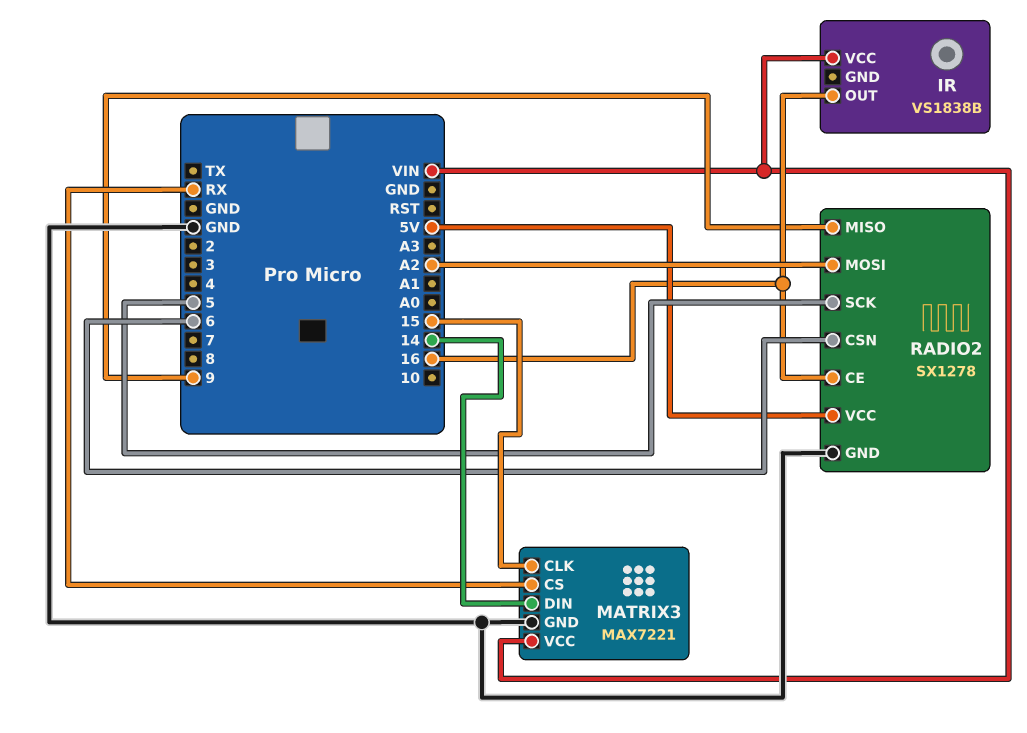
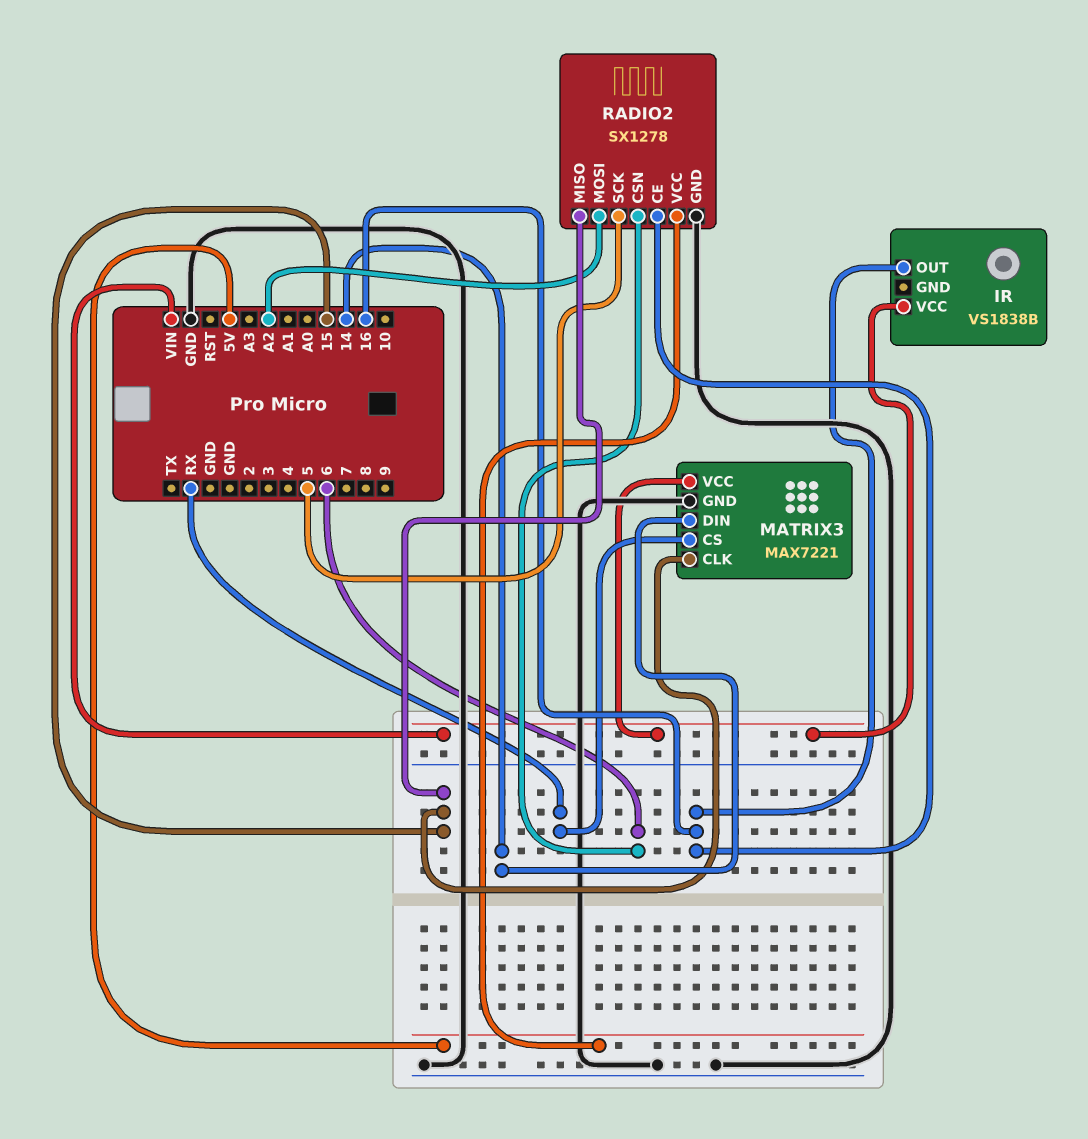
RADIO2 pin MISO: 9 -> 15

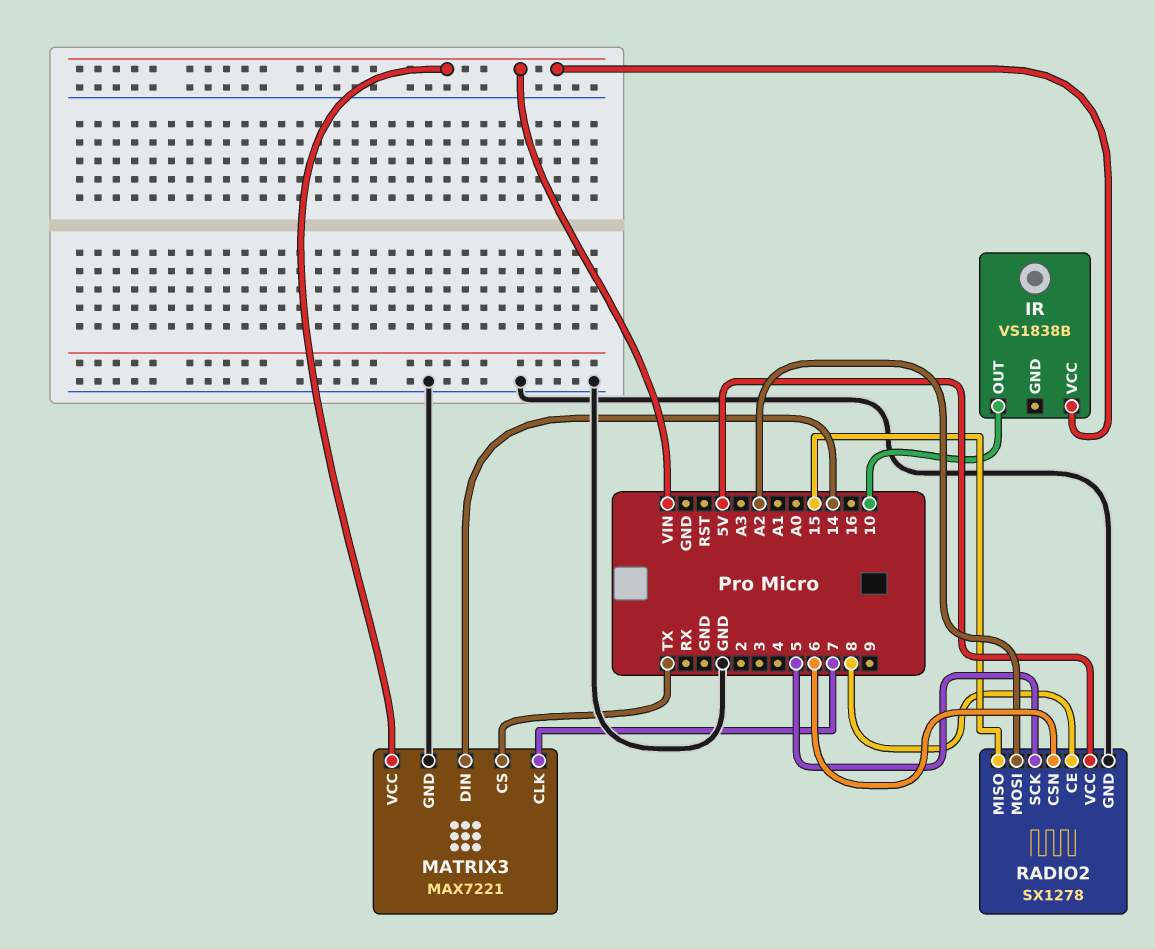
IR pin OUT: 16 -> 10
MATRIX3 pin CLK: 15 -> 7
MATRIX3 pin CS: RX -> TX
RADIO2 pin CE: 16 -> 8

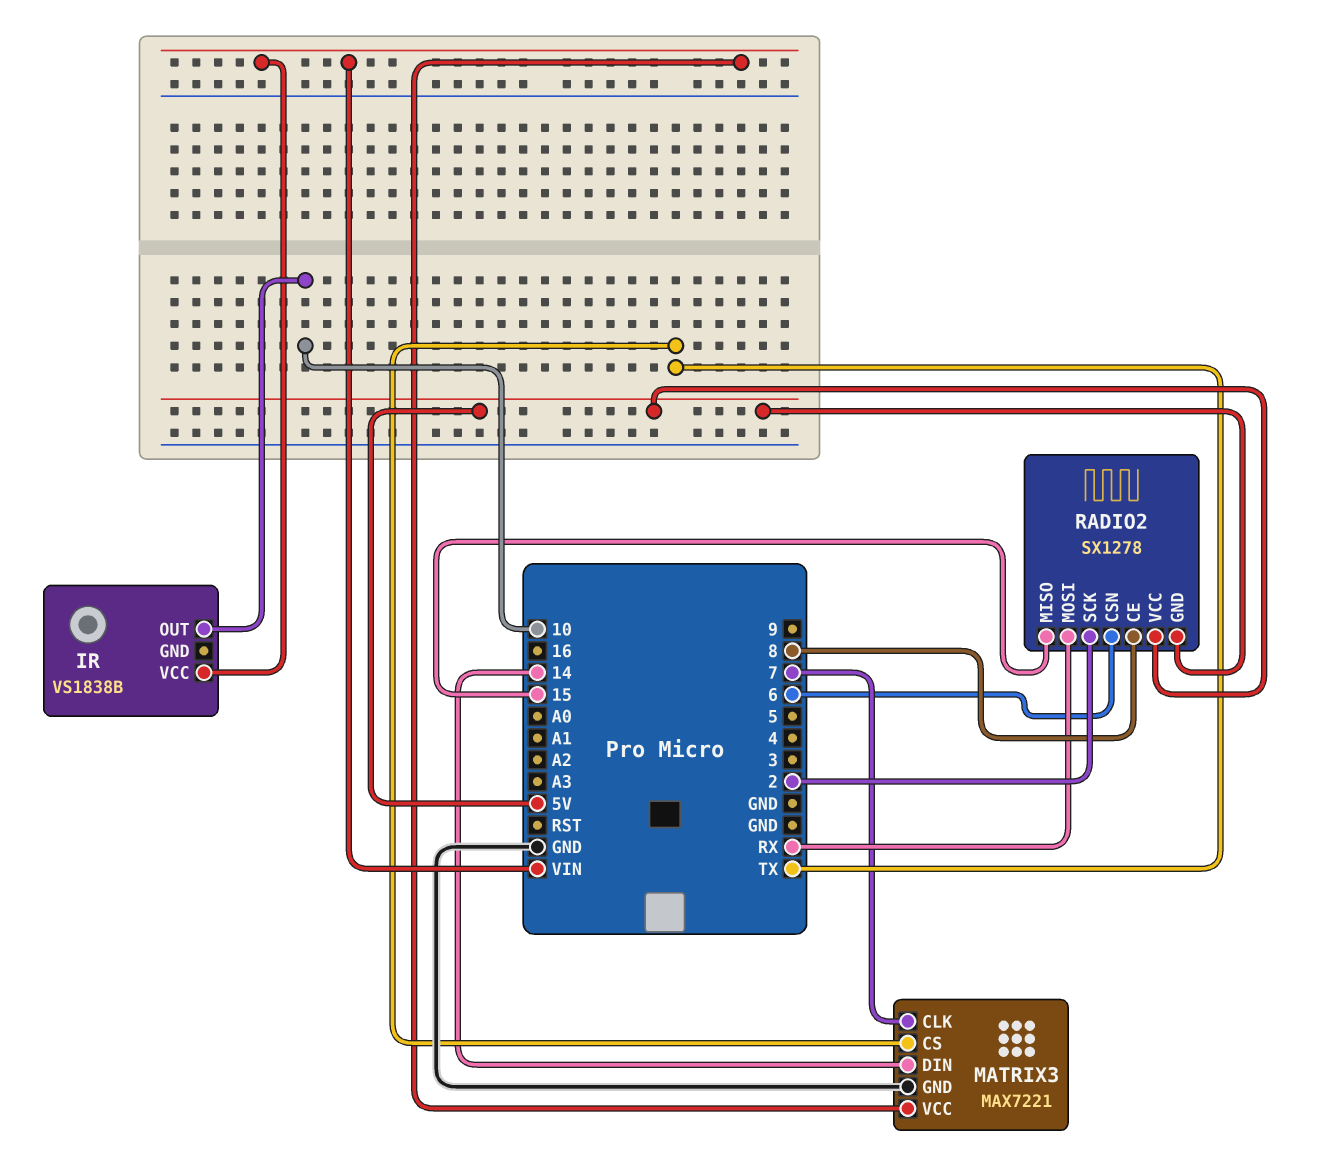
RADIO2 pin GND: GND -> 5V
RADIO2 pin MOSI: A2 -> RX
RADIO2 pin SCK: 5 -> 2

